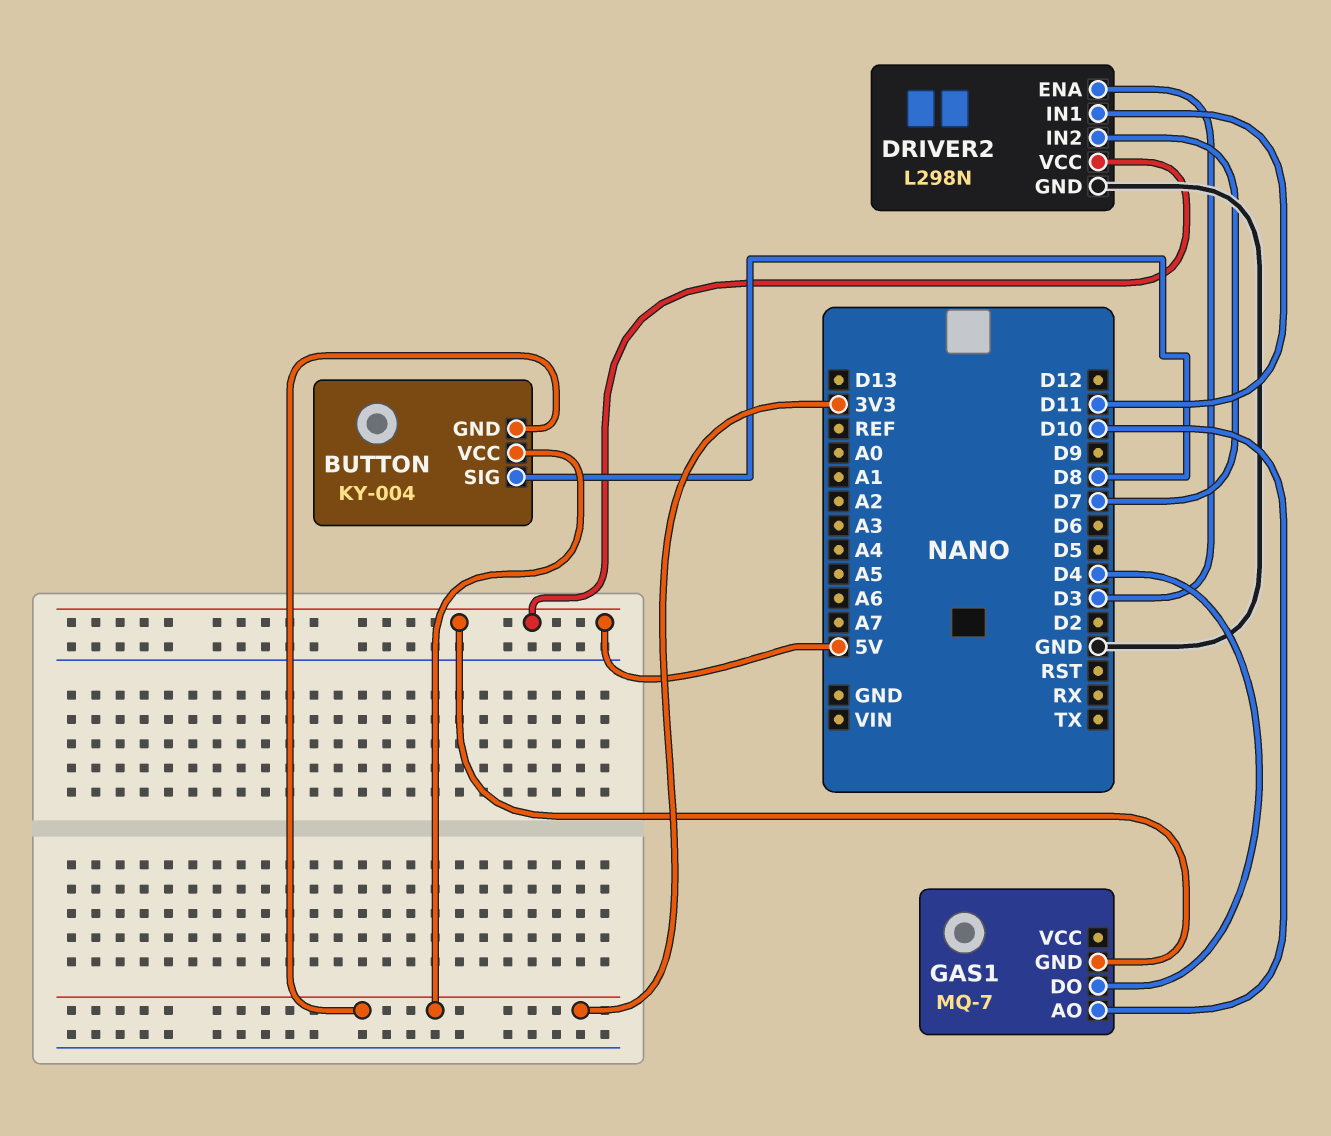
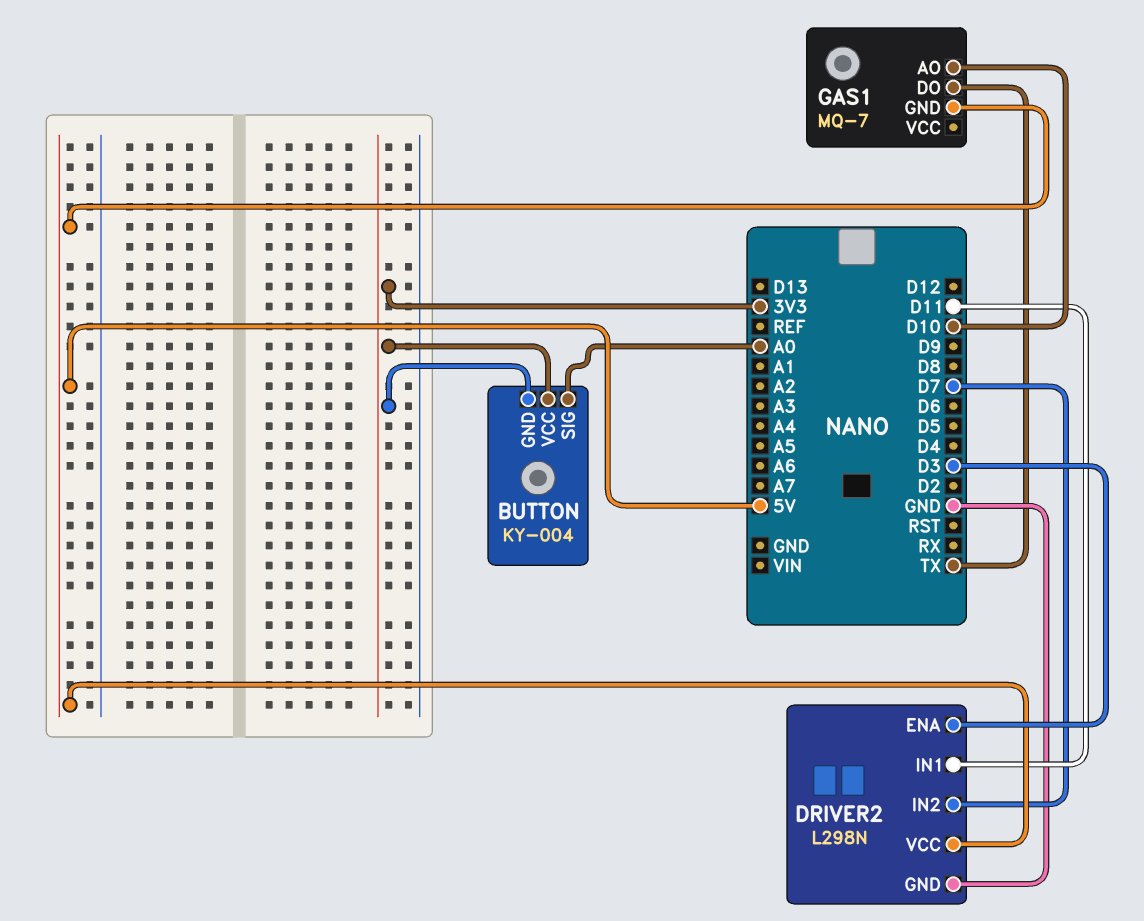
BUTTON pin SIG: D8 -> A0
GAS1 pin DO: D4 -> TX

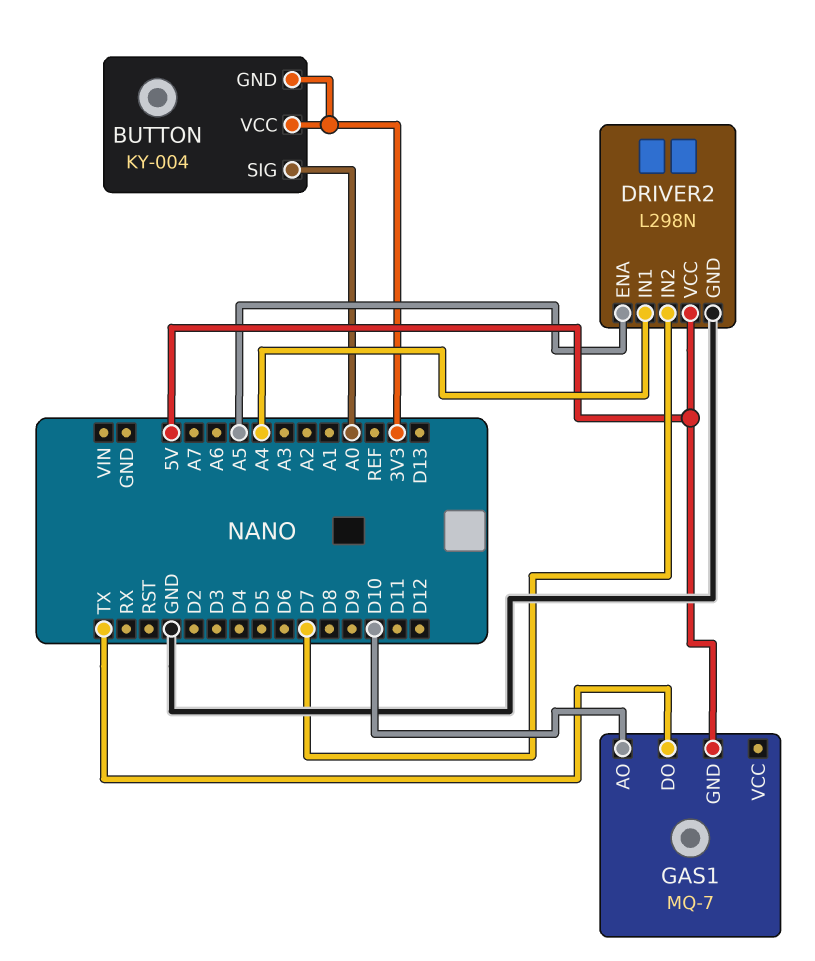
DRIVER2 pin ENA: D3 -> A5
DRIVER2 pin IN1: D11 -> A4

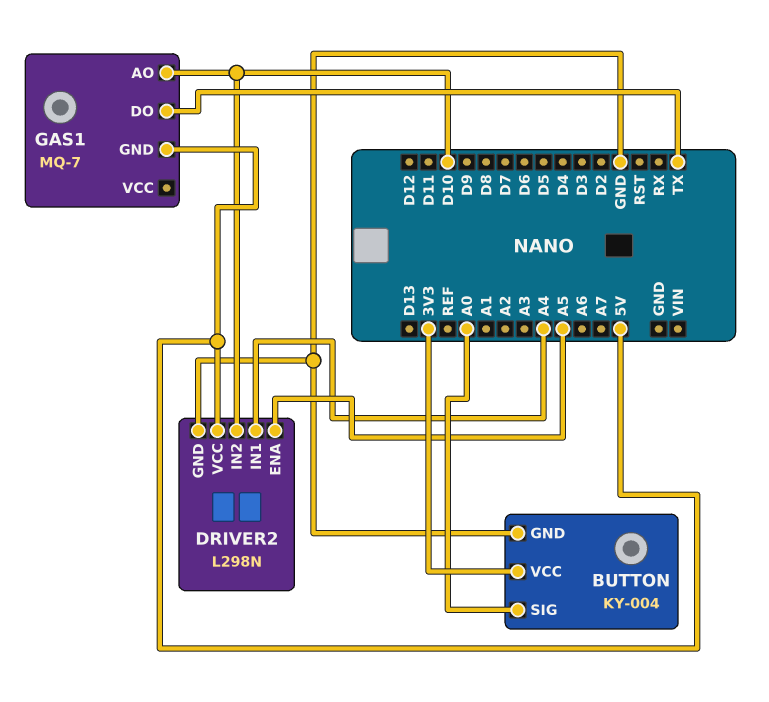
BUTTON pin GND: 3V3 -> GND
DRIVER2 pin IN2: D7 -> D10

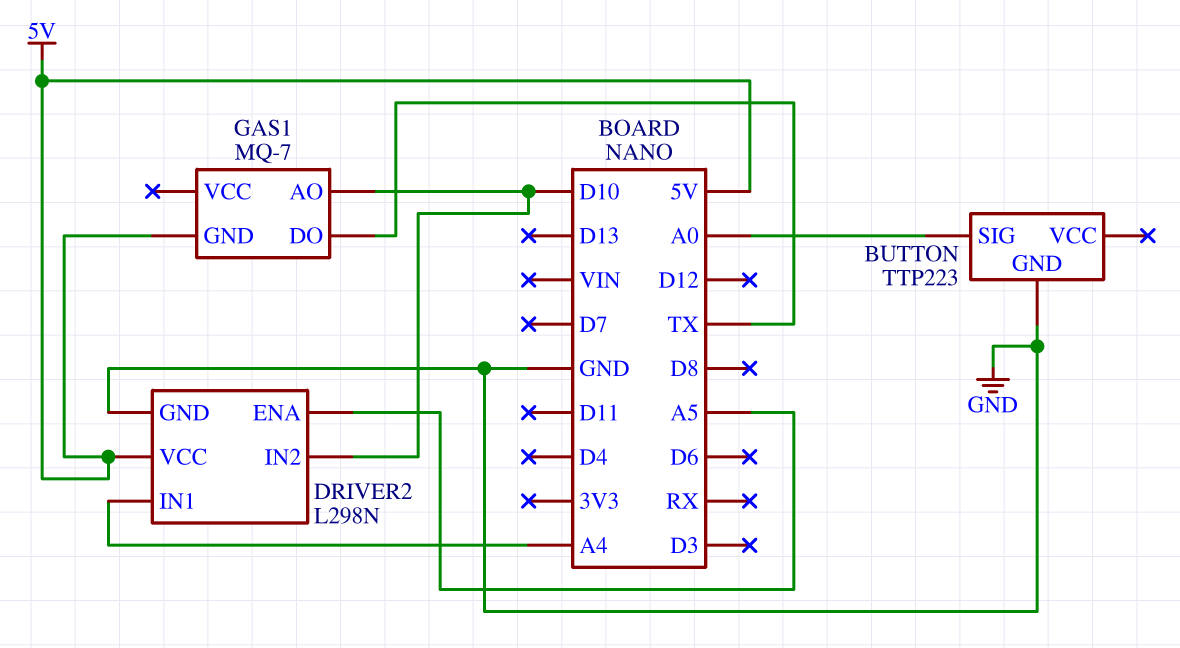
BUTTON: KY-004 -> TTP223
BUTTON pin VCC: 3V3 -> none

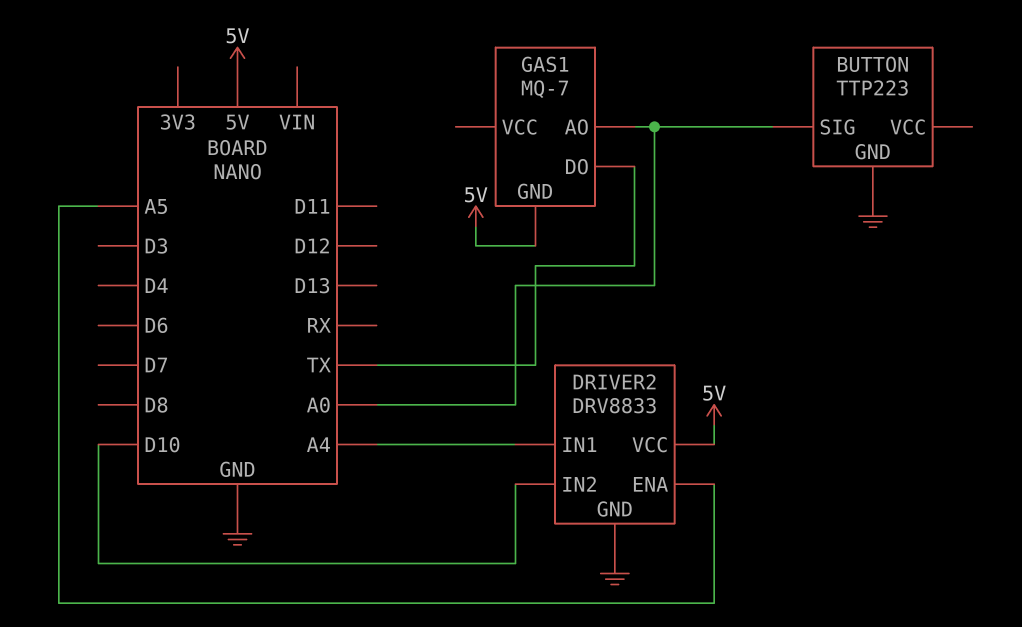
DRIVER2: L298N -> DRV8833
GAS1 pin AO: D10 -> A0

